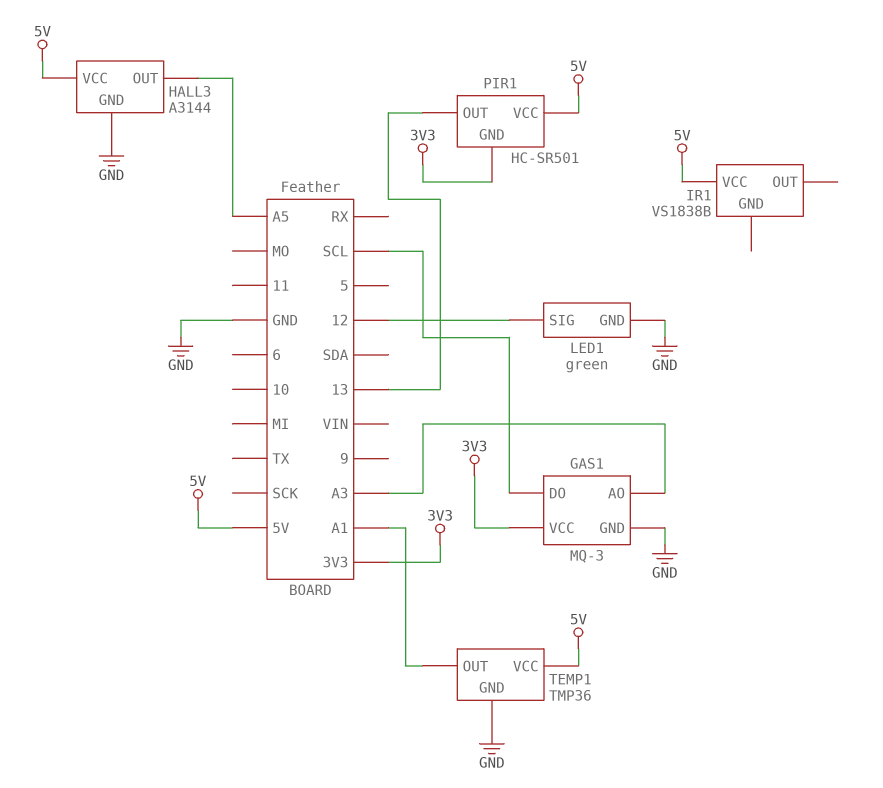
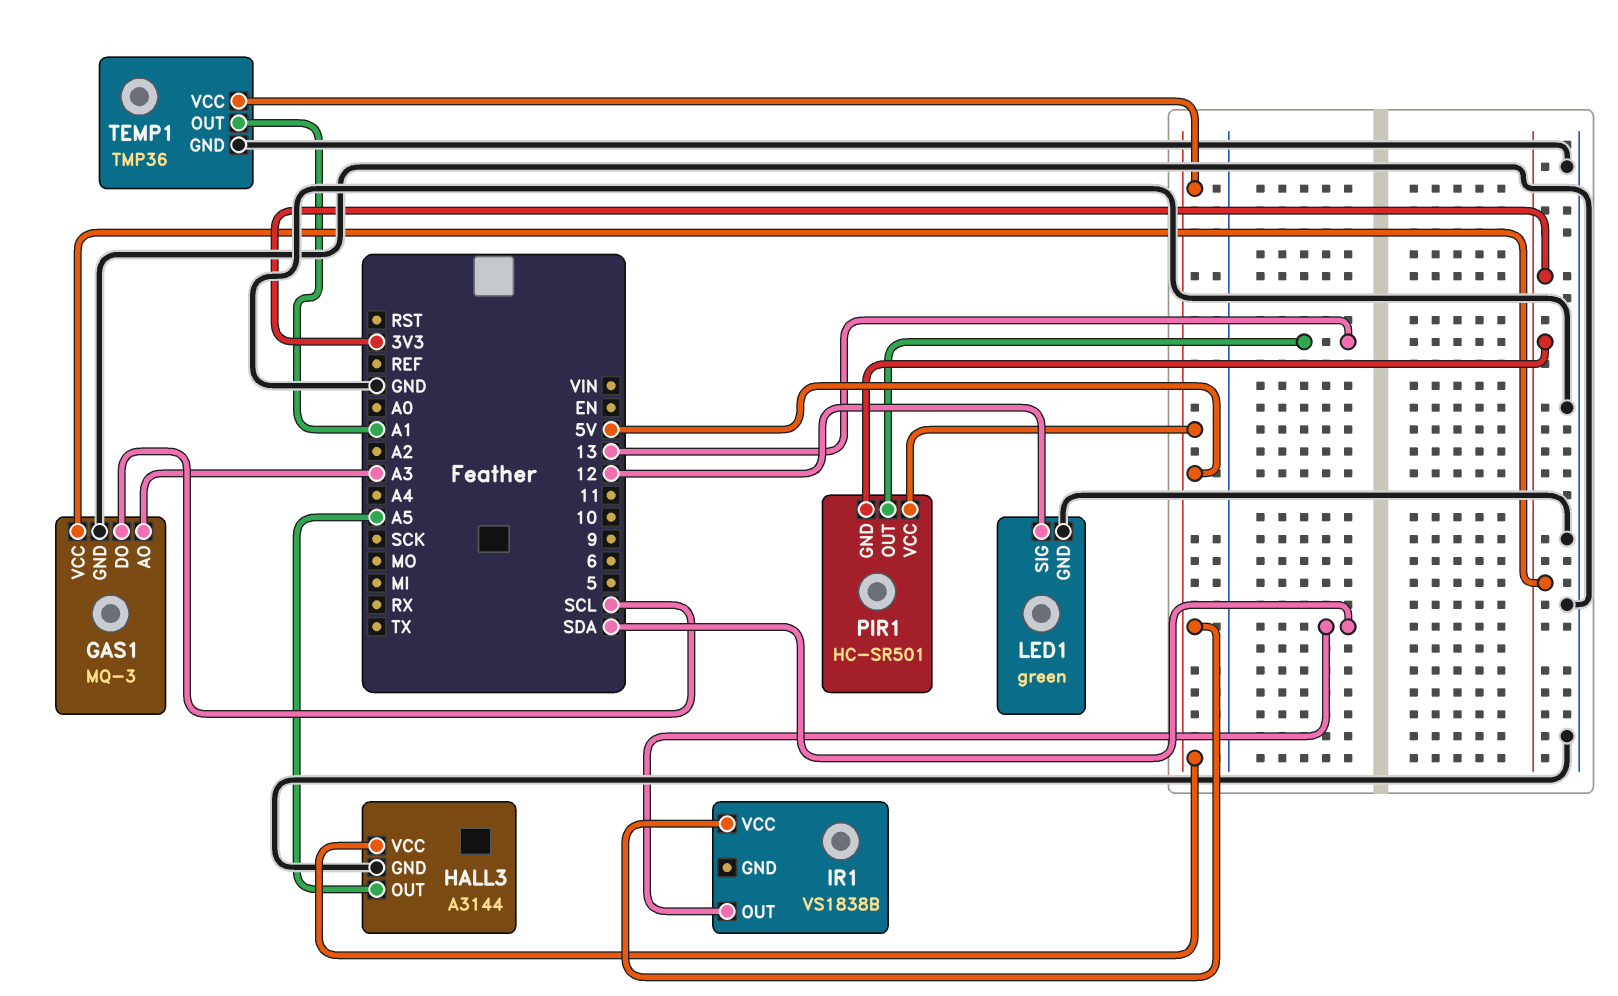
IR1 pin OUT: none -> SDA

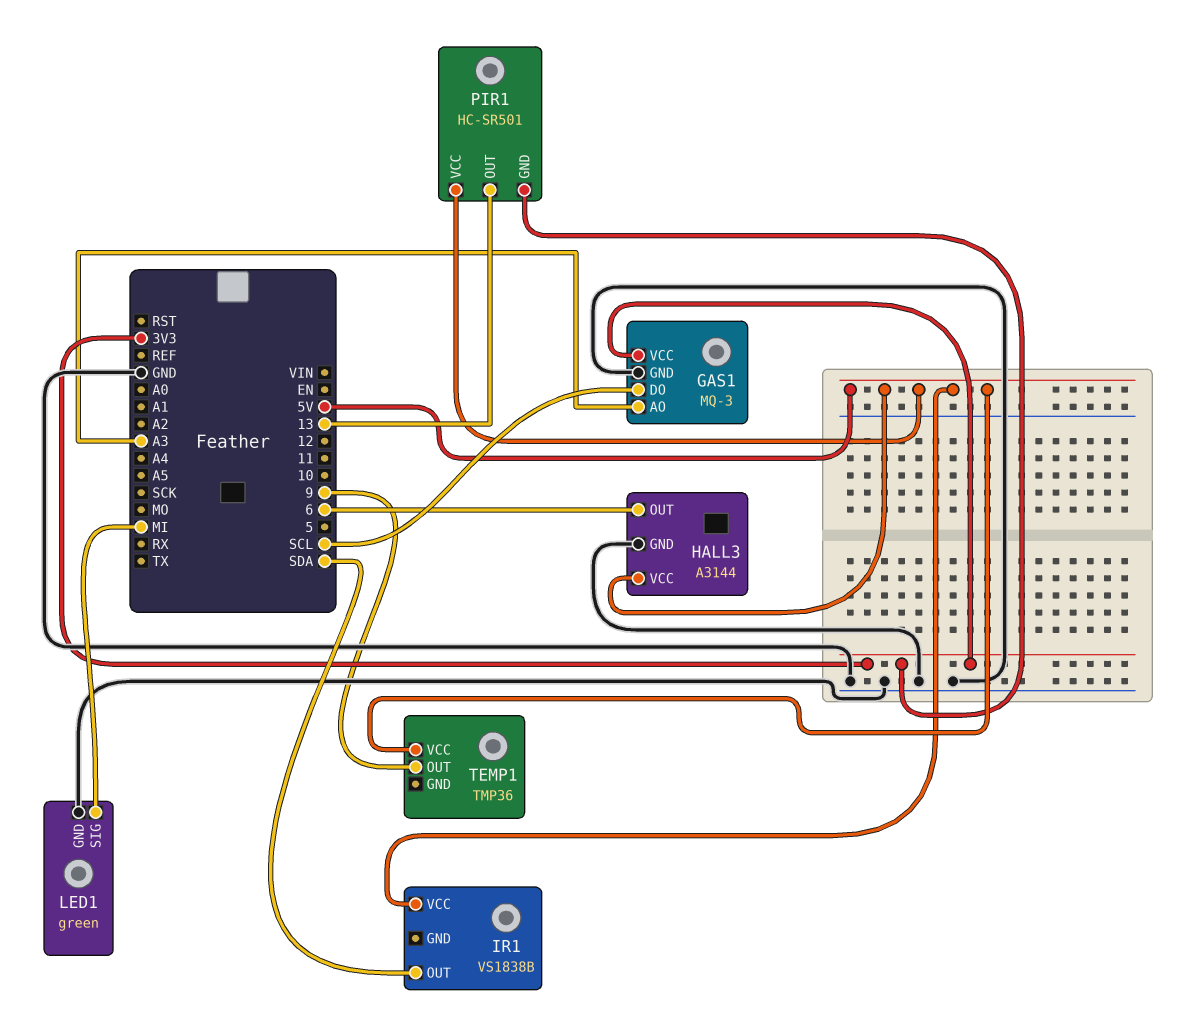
HALL3 pin OUT: A5 -> 6
LED1 pin SIG: 12 -> MI
TEMP1 pin GND: GND -> none
TEMP1 pin OUT: A1 -> 9

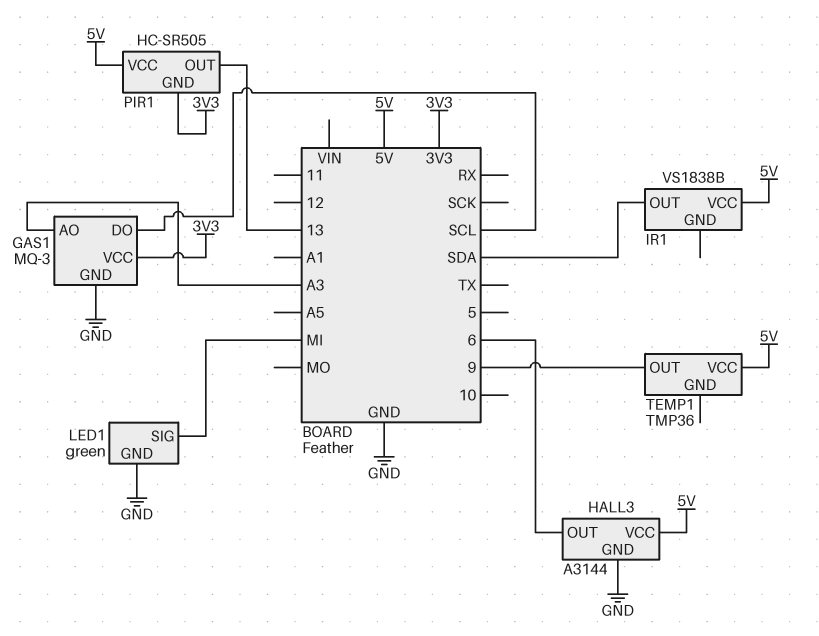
PIR1: HC-SR501 -> HC-SR505

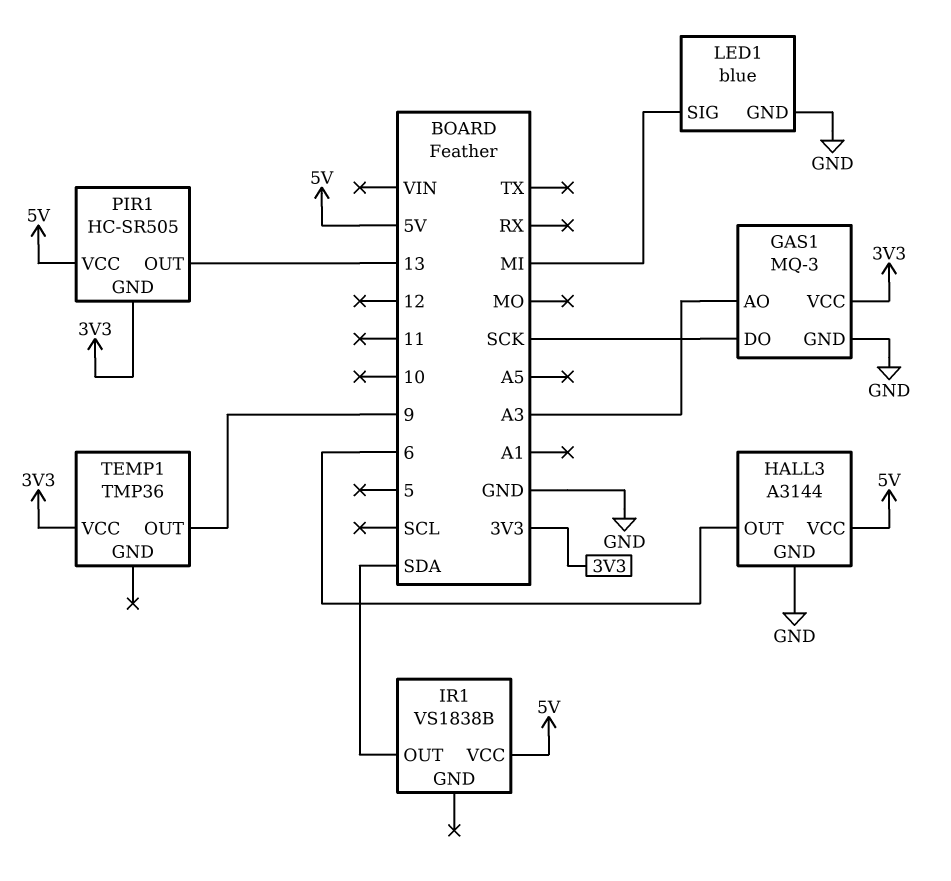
GAS1 pin DO: SCL -> SCK
LED1: green -> blue
TEMP1 pin VCC: 5V -> 3V3

